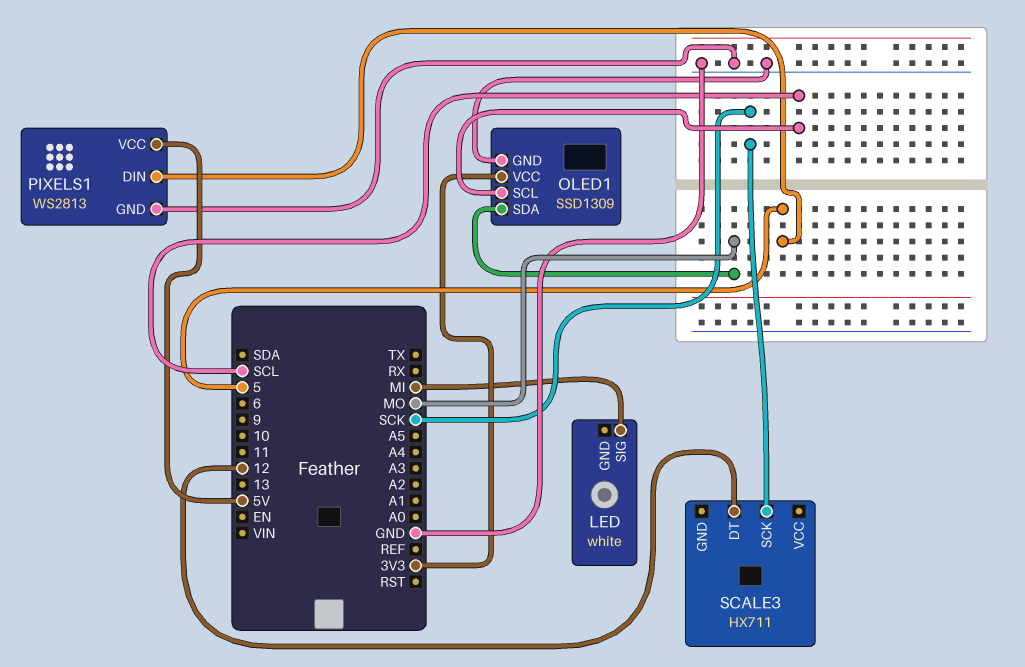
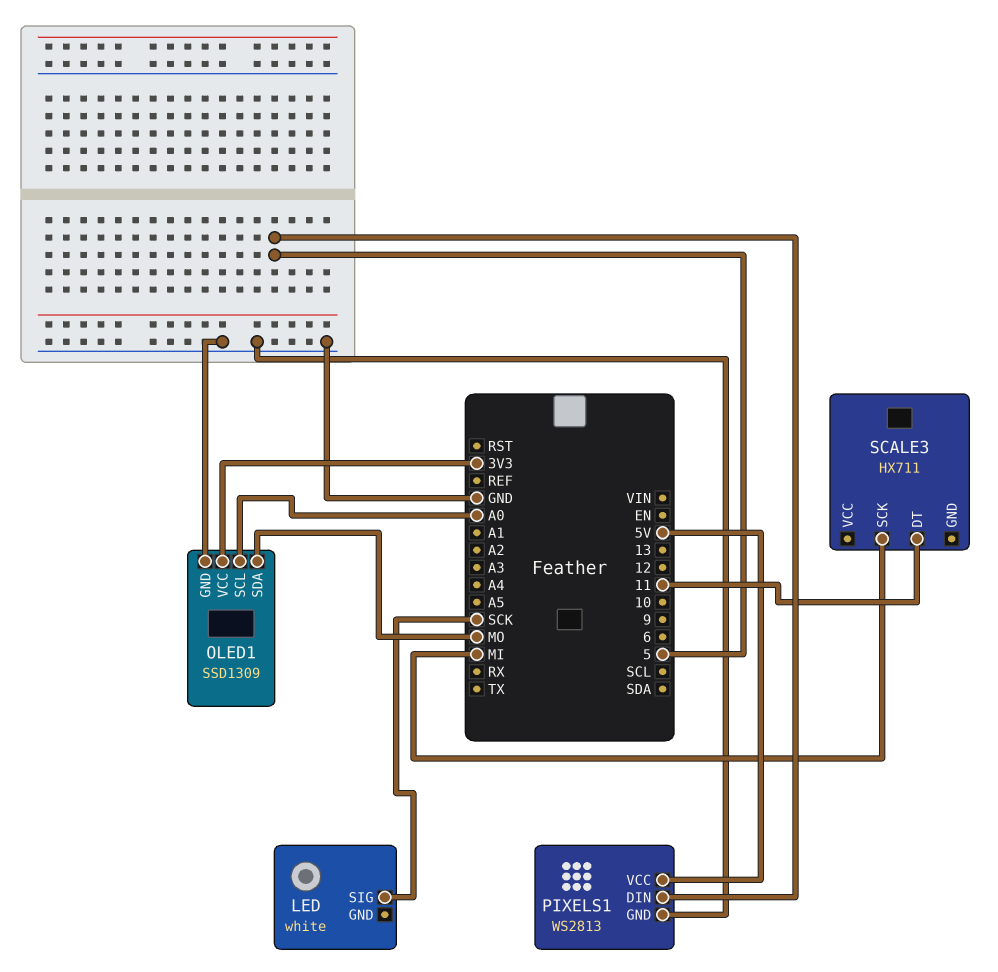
LED pin SIG: MI -> SCK
OLED1 pin SCL: SCL -> A0
SCALE3 pin DT: 12 -> 11
SCALE3 pin SCK: SCK -> MI

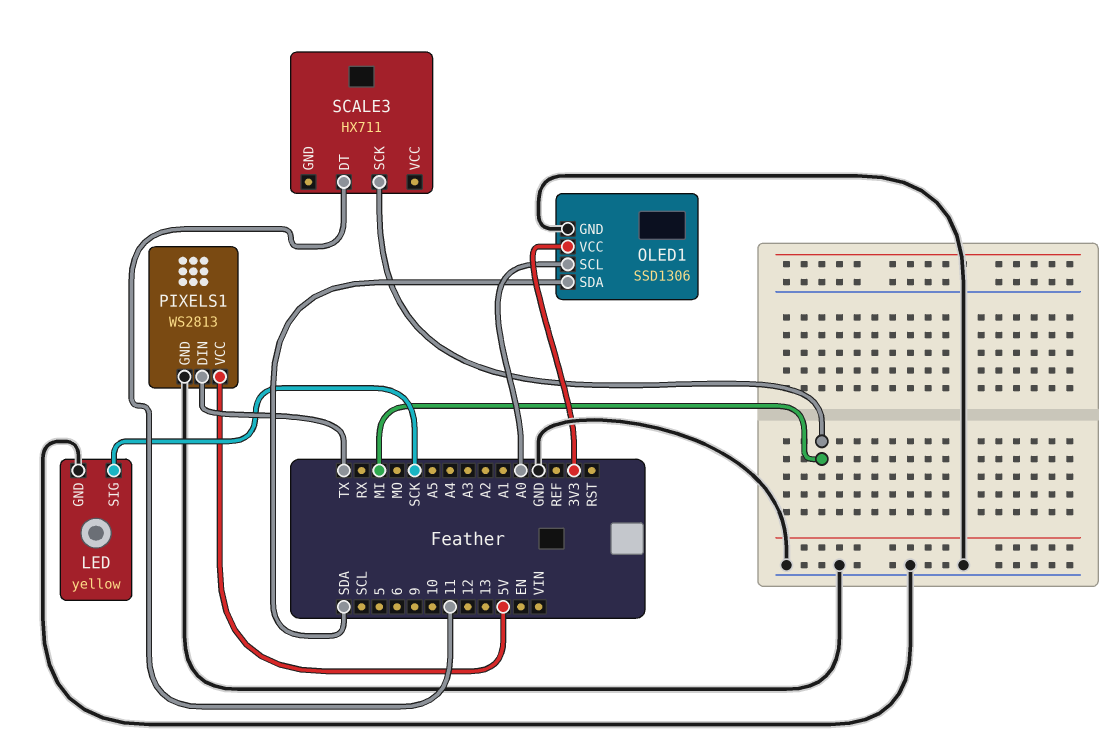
LED: white -> yellow
LED pin GND: none -> GND
OLED1: SSD1309 -> SSD1306
OLED1 pin SDA: MO -> SDA
PIXELS1 pin DIN: 5 -> TX

